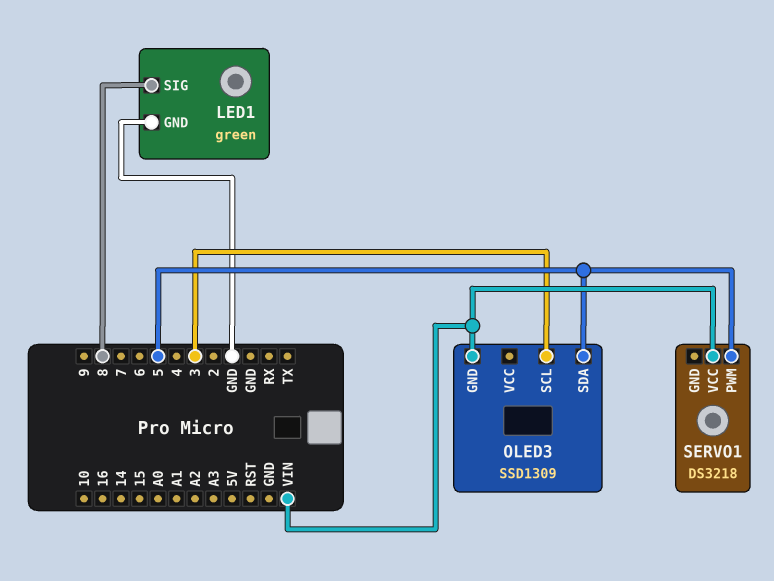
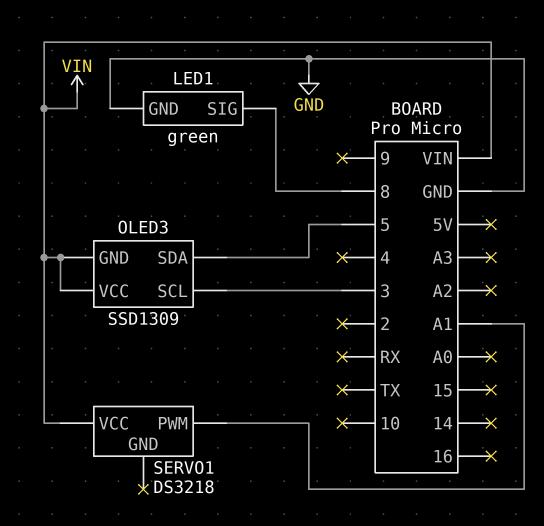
OLED3 pin VCC: none -> VIN
SERVO1 pin PWM: 5 -> A1

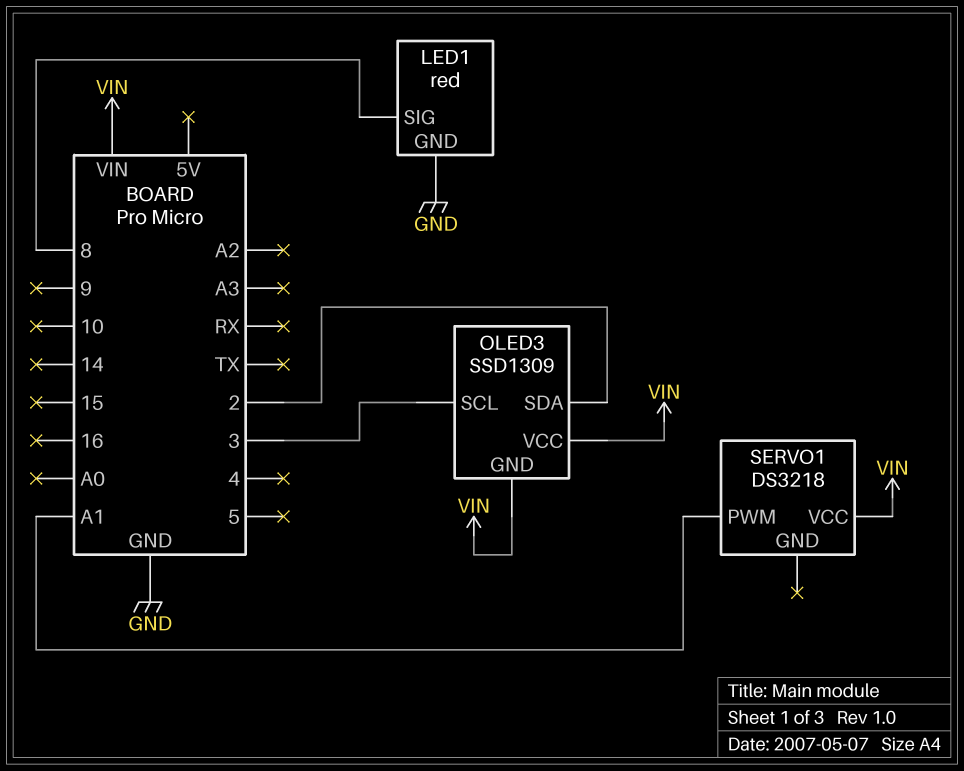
LED1: green -> red
OLED3 pin SDA: 5 -> 2

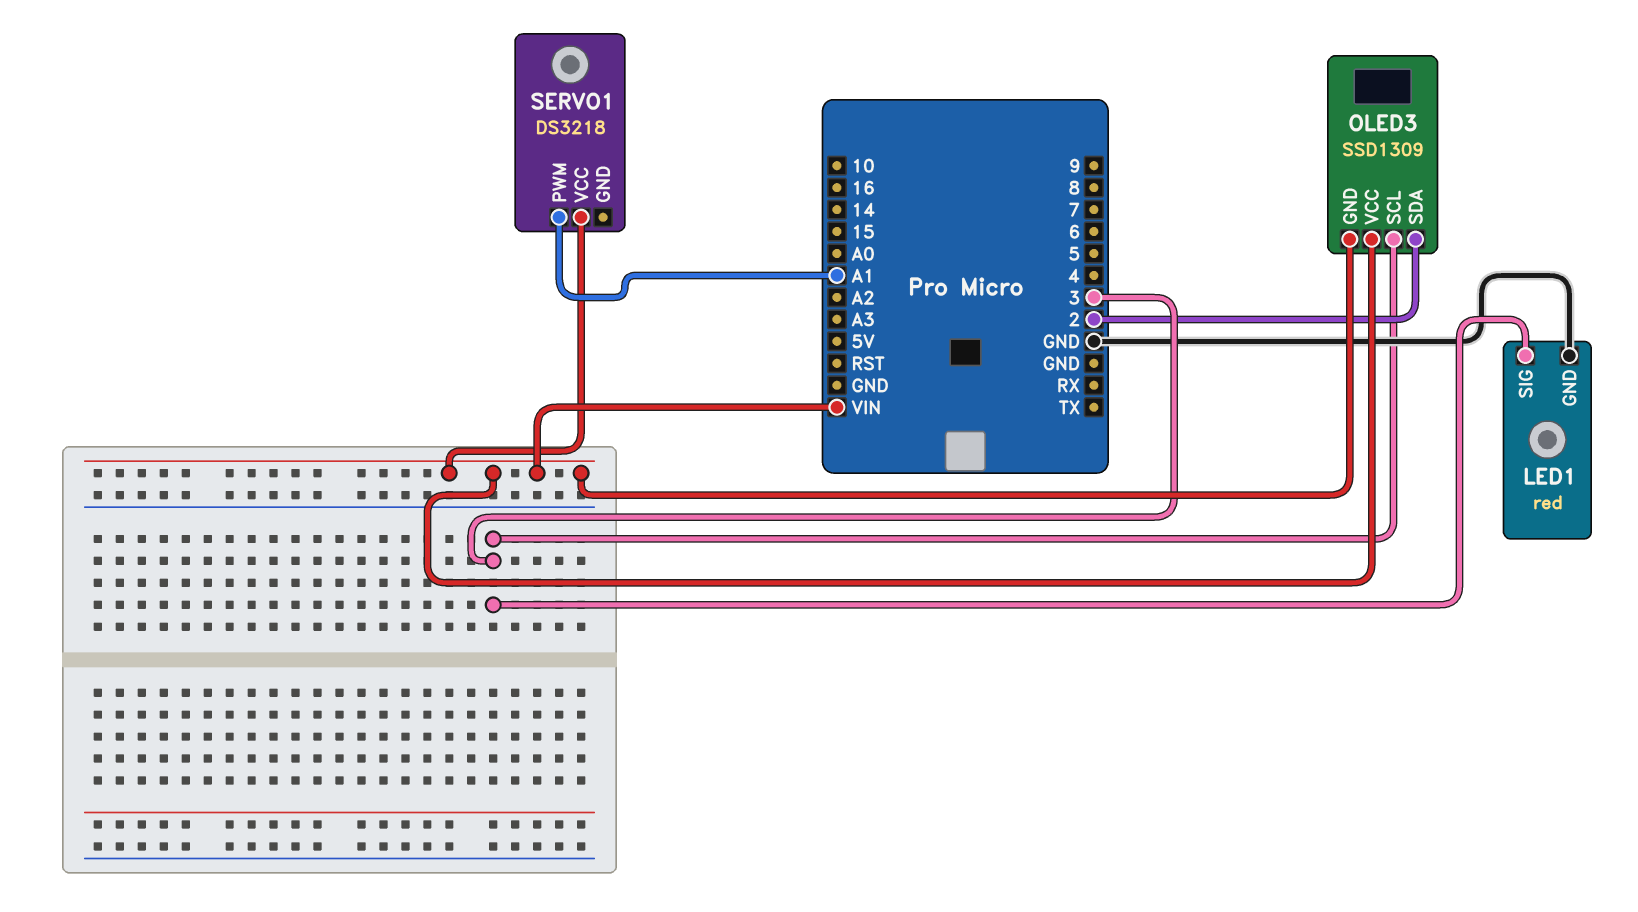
LED1 pin SIG: 8 -> 3

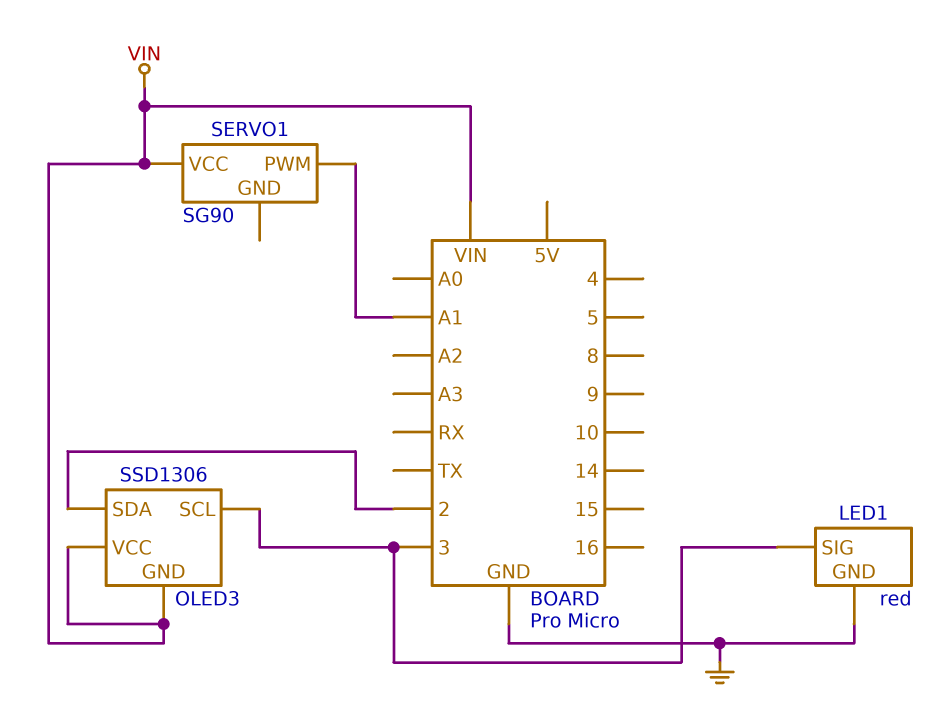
OLED3: SSD1309 -> SSD1306
SERVO1: DS3218 -> SG90

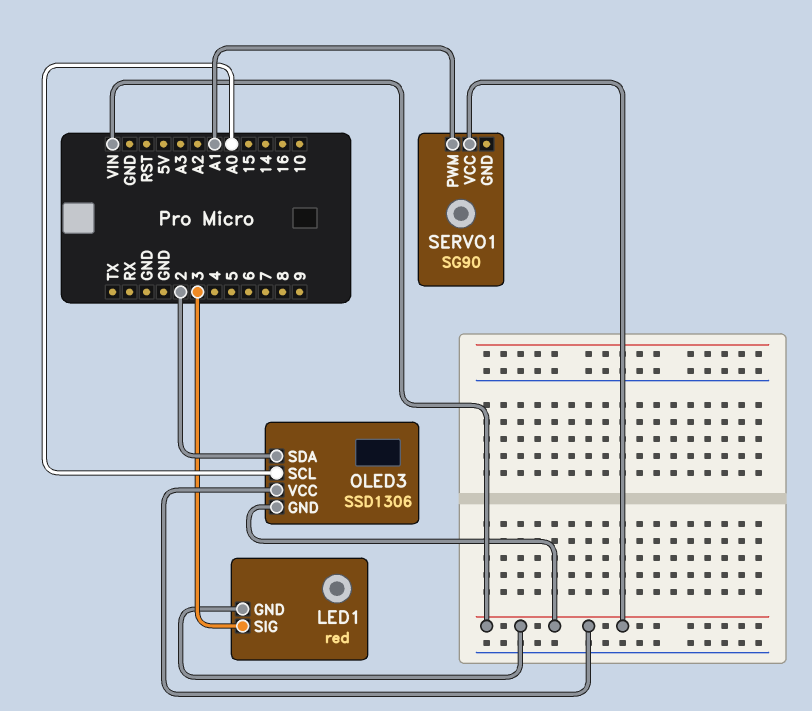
LED1 pin GND: GND -> VIN
OLED3 pin SCL: 3 -> A0

